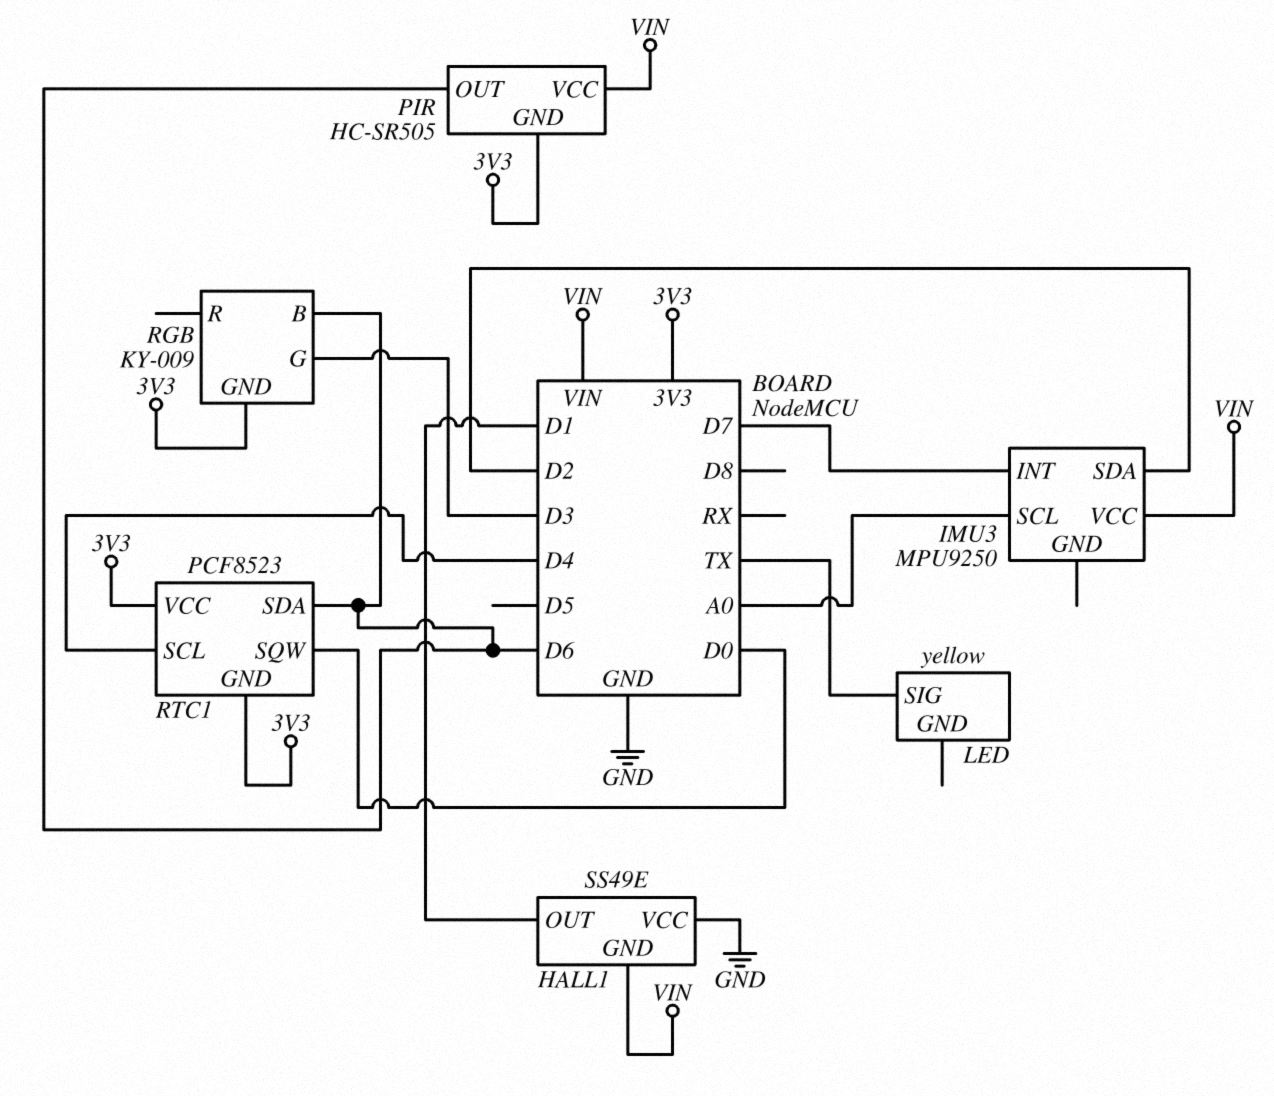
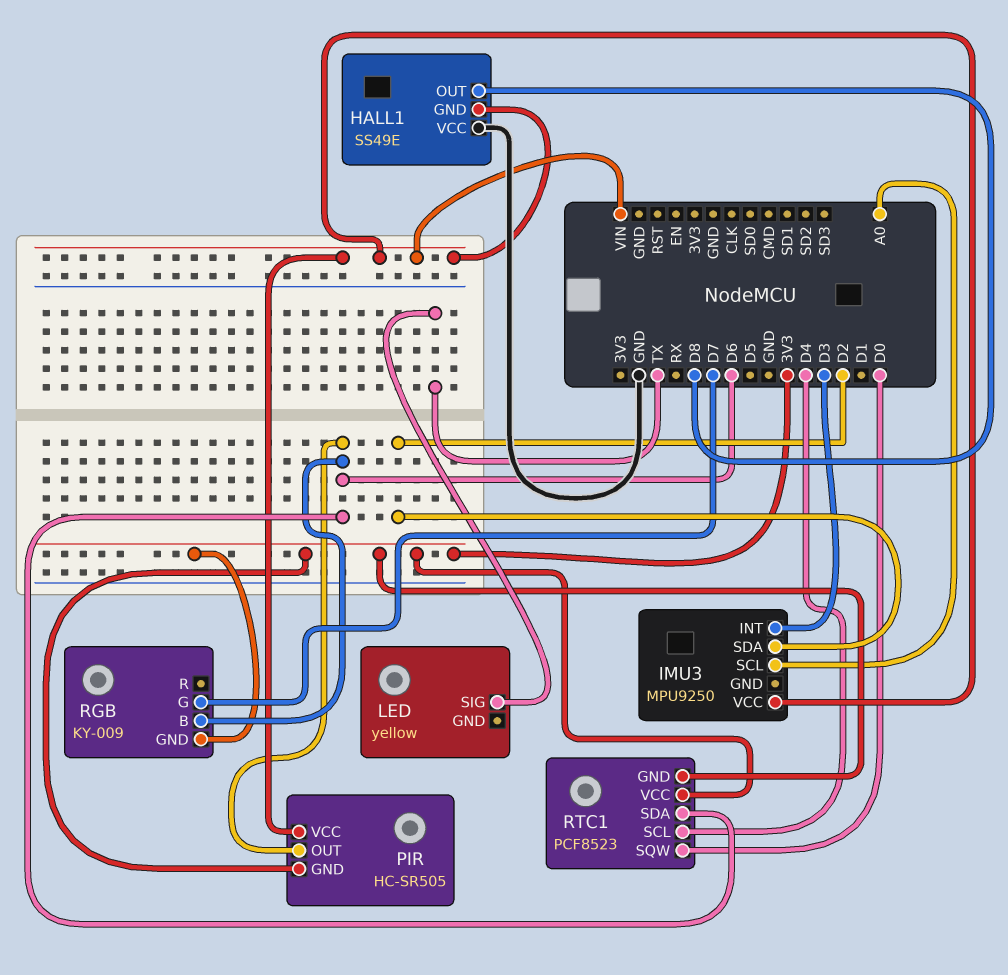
HALL1 pin OUT: D1 -> D8
IMU3 pin INT: D7 -> D3
RGB pin G: D3 -> D7

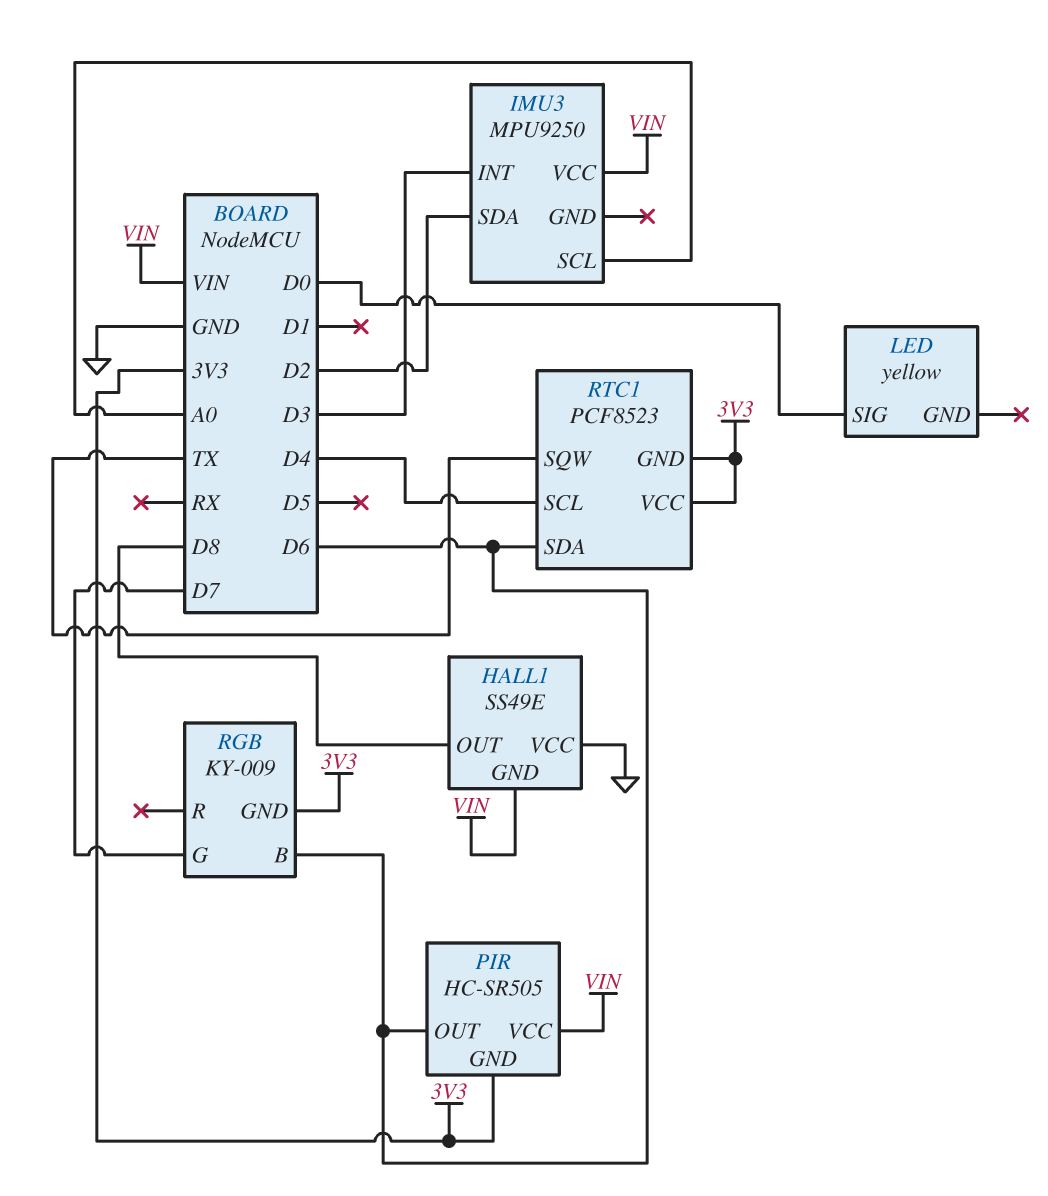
LED pin SIG: TX -> D0
RTC1 pin SQW: D0 -> TX

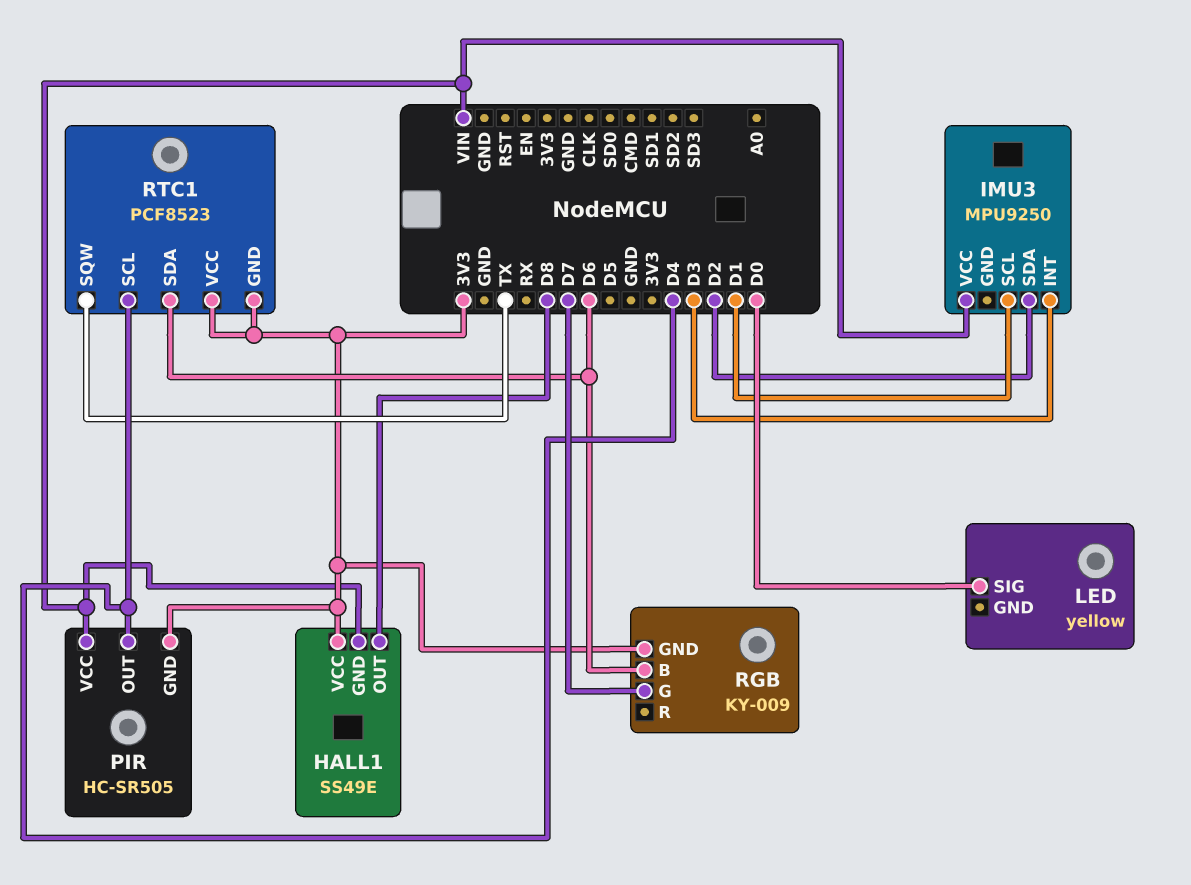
HALL1 pin VCC: GND -> 3V3
IMU3 pin SCL: A0 -> D1
PIR pin OUT: D6 -> D4

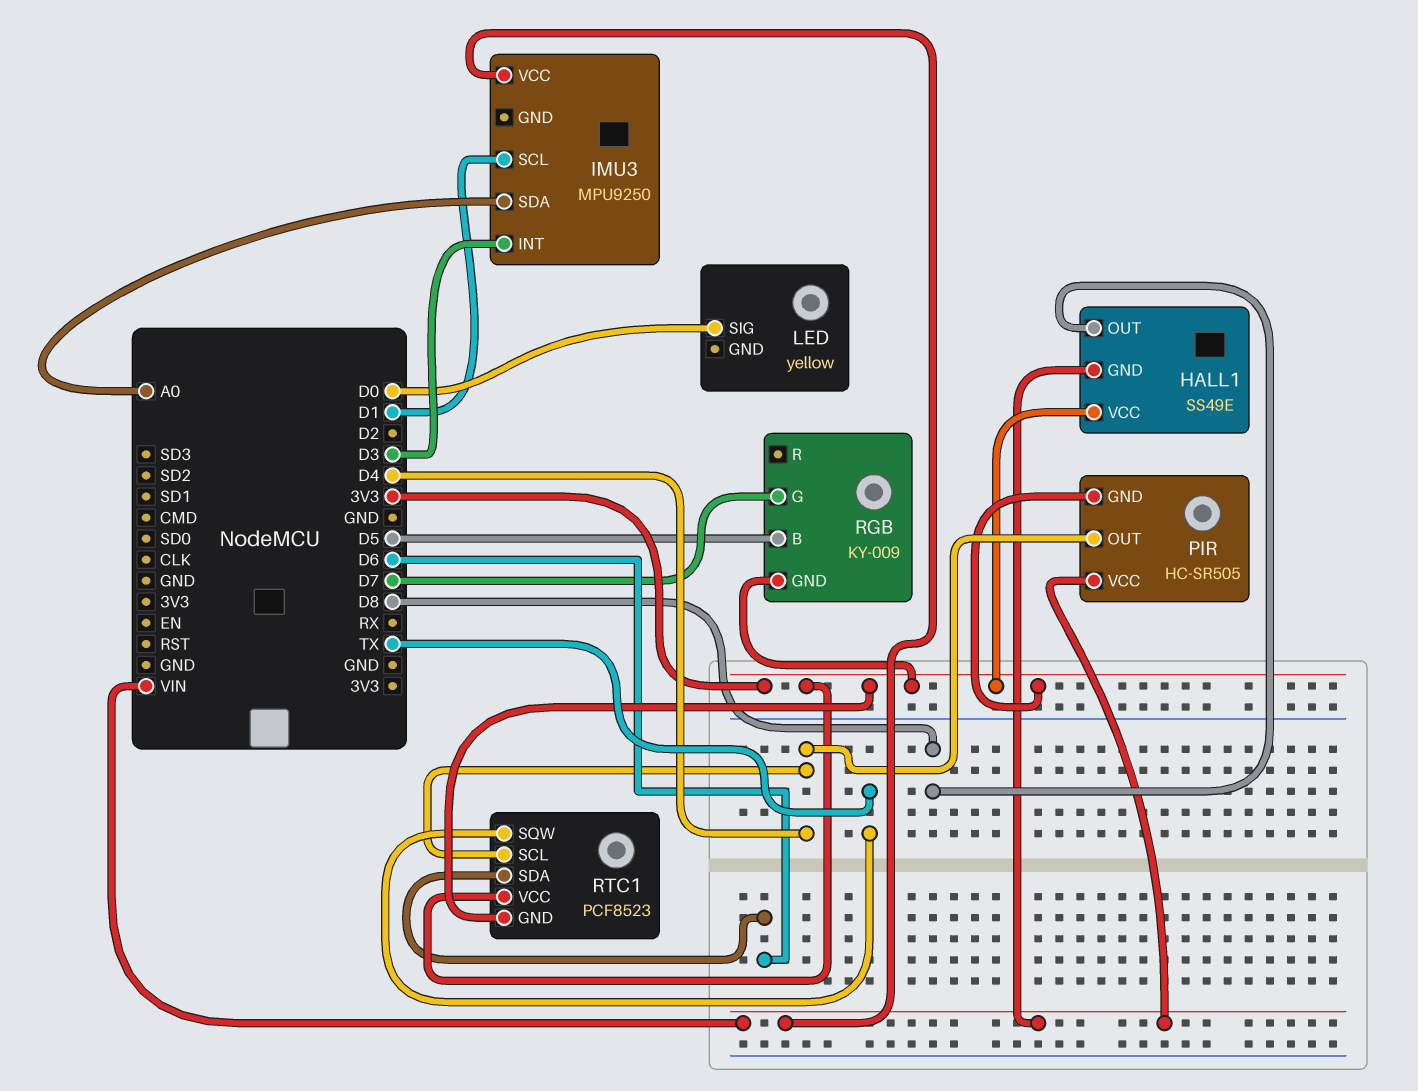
IMU3 pin SDA: D2 -> A0
RGB pin B: D6 -> D5

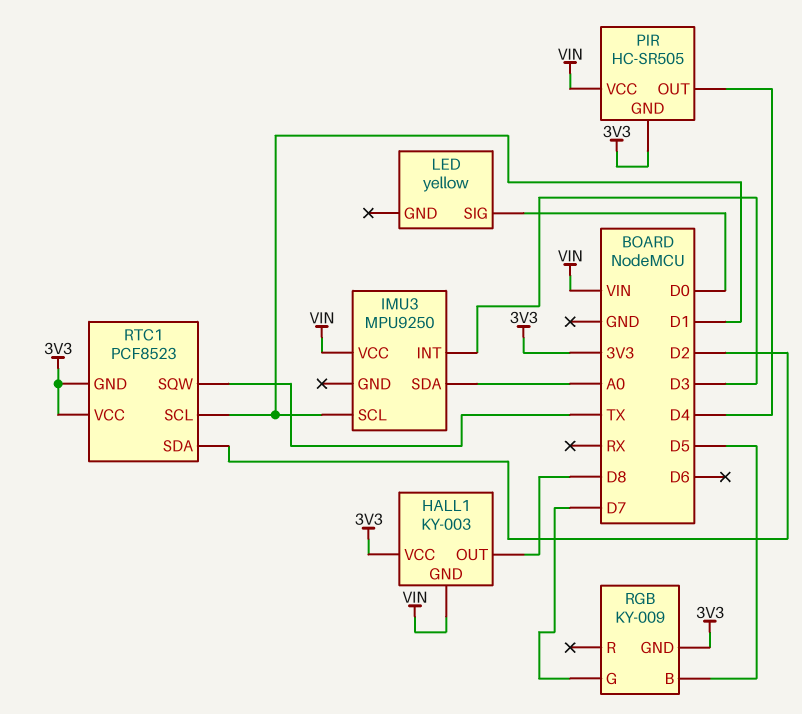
HALL1: SS49E -> KY-003
RTC1 pin SCL: D4 -> D1
RTC1 pin SDA: D6 -> D2

